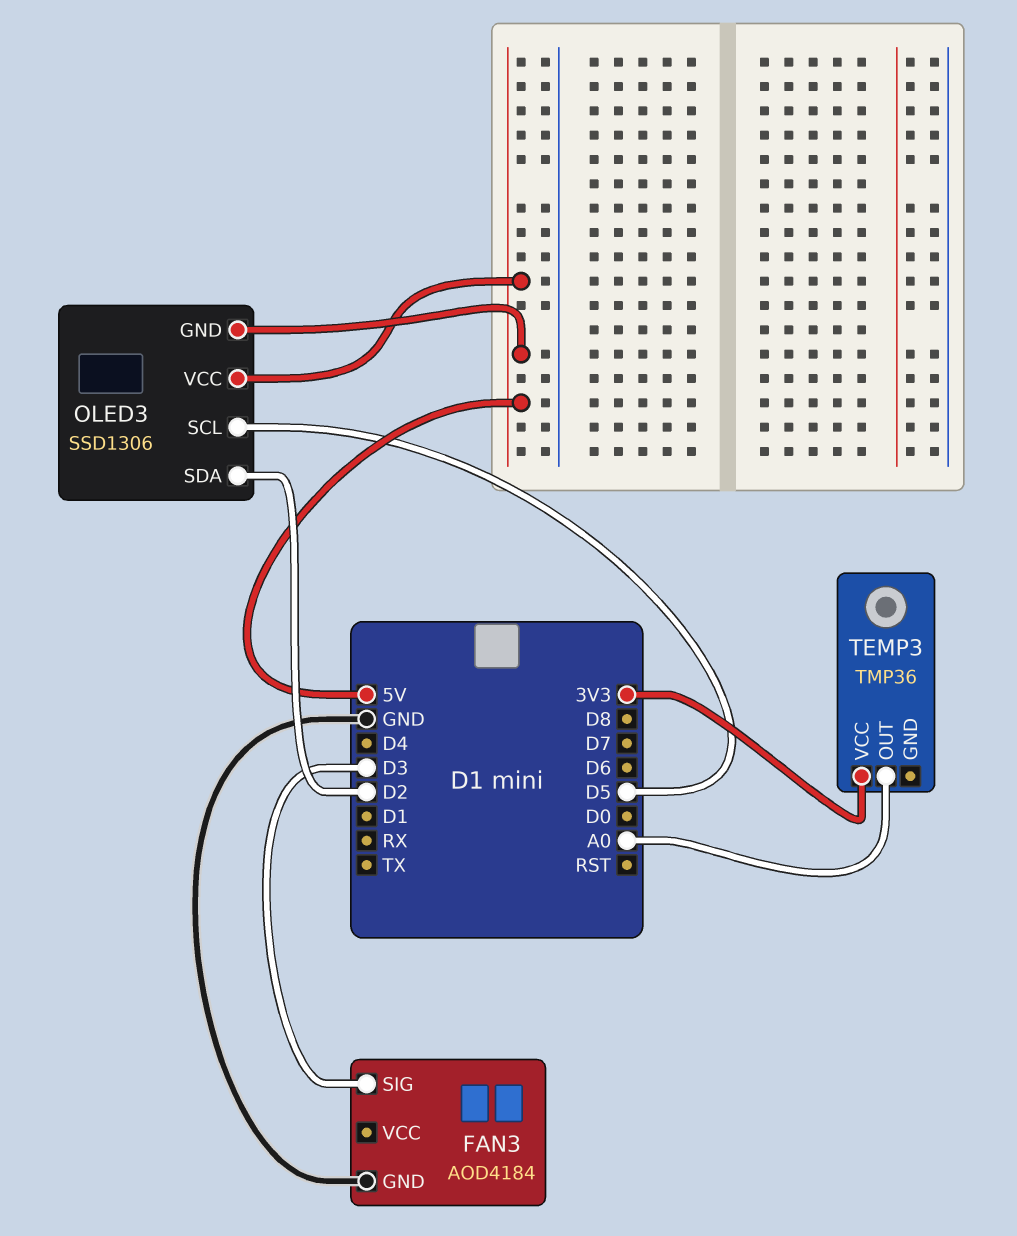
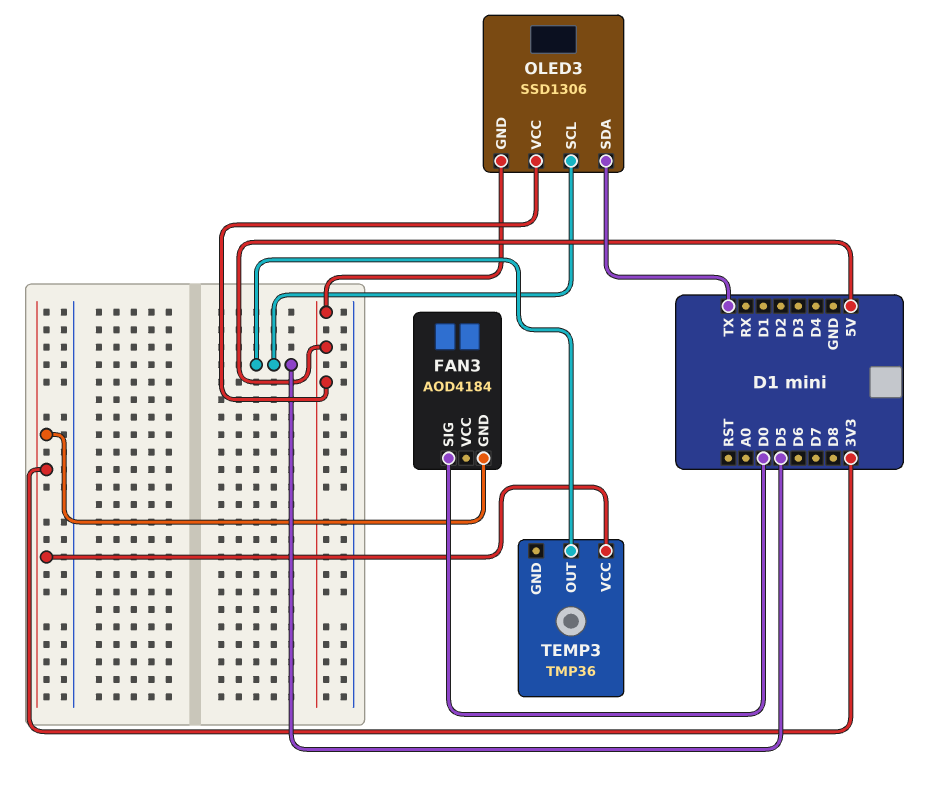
FAN3 pin GND: GND -> 3V3
FAN3 pin SIG: D3 -> D0
OLED3 pin SDA: D2 -> TX
TEMP3 pin OUT: A0 -> D5

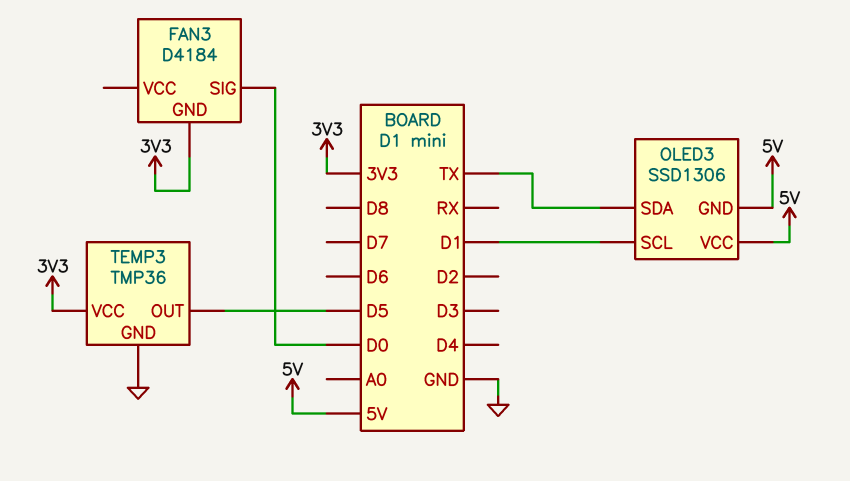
FAN3: AOD4184 -> D4184
OLED3 pin SCL: D5 -> D1
TEMP3 pin GND: none -> GND

